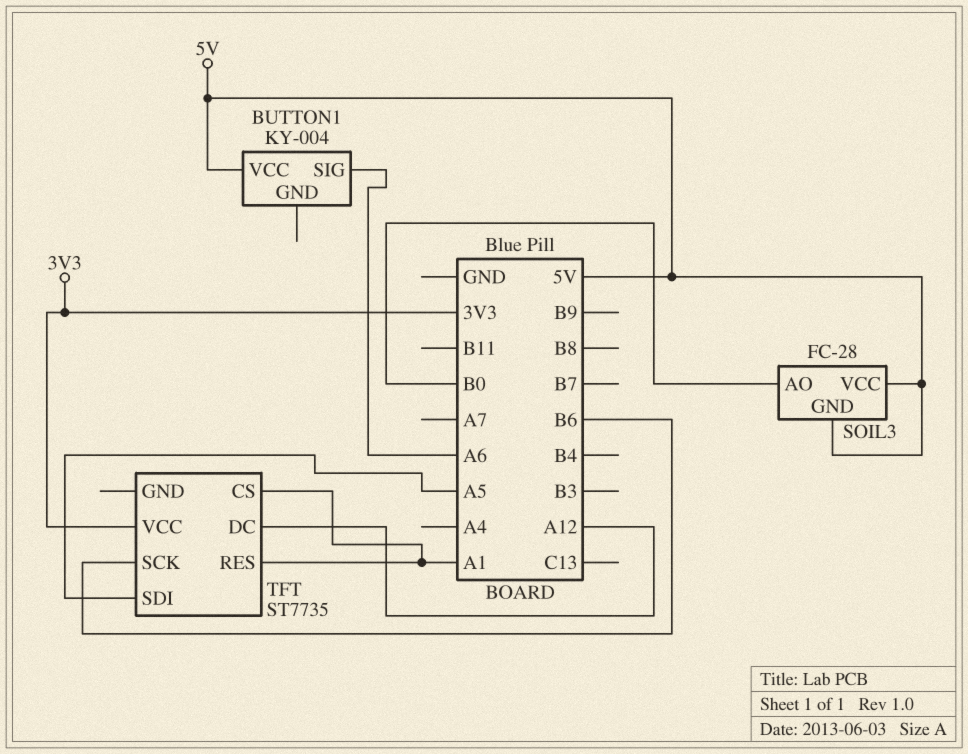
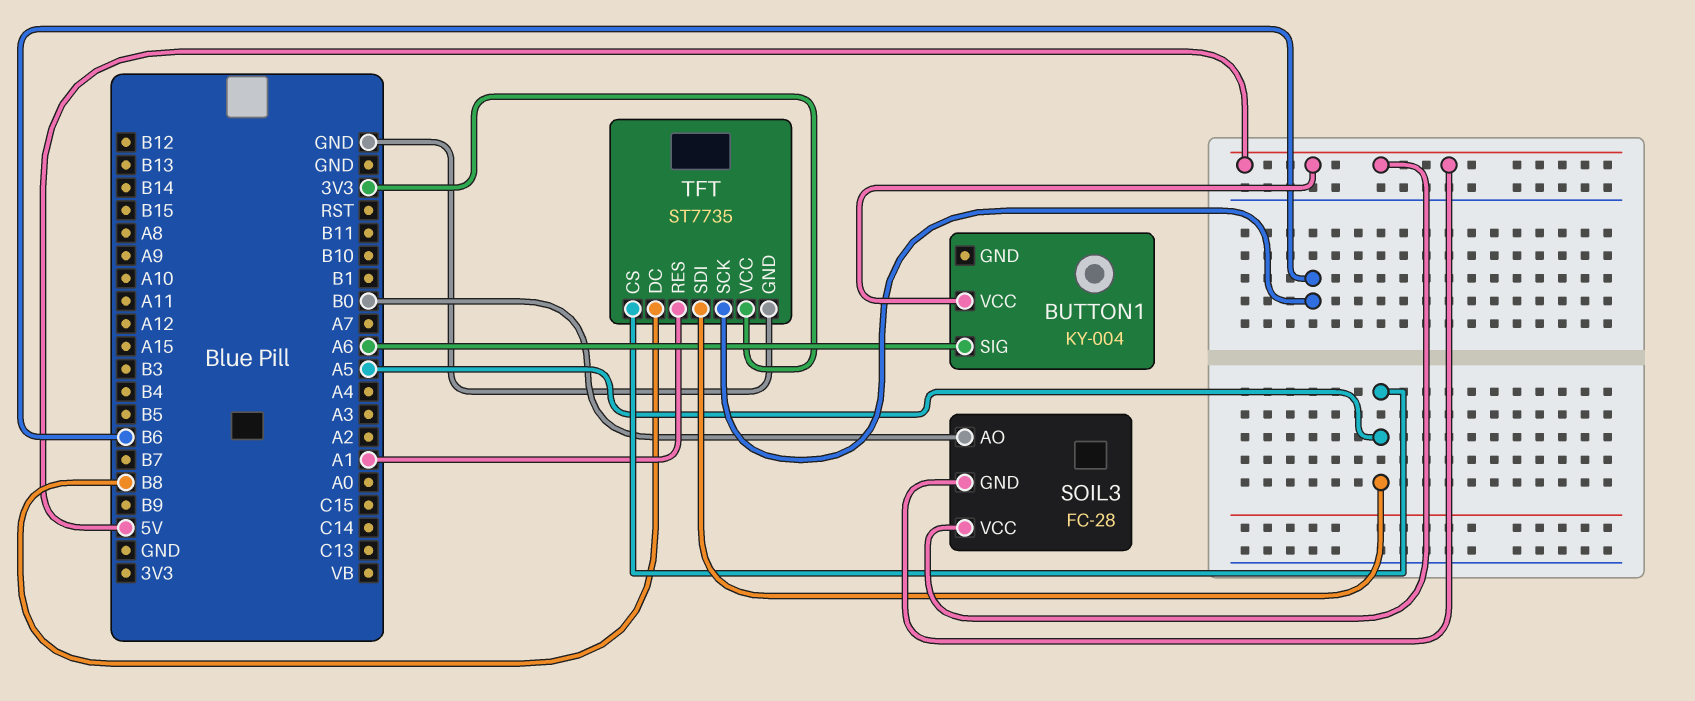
TFT pin CS: A1 -> A5
TFT pin DC: A12 -> B8
TFT pin GND: none -> GND

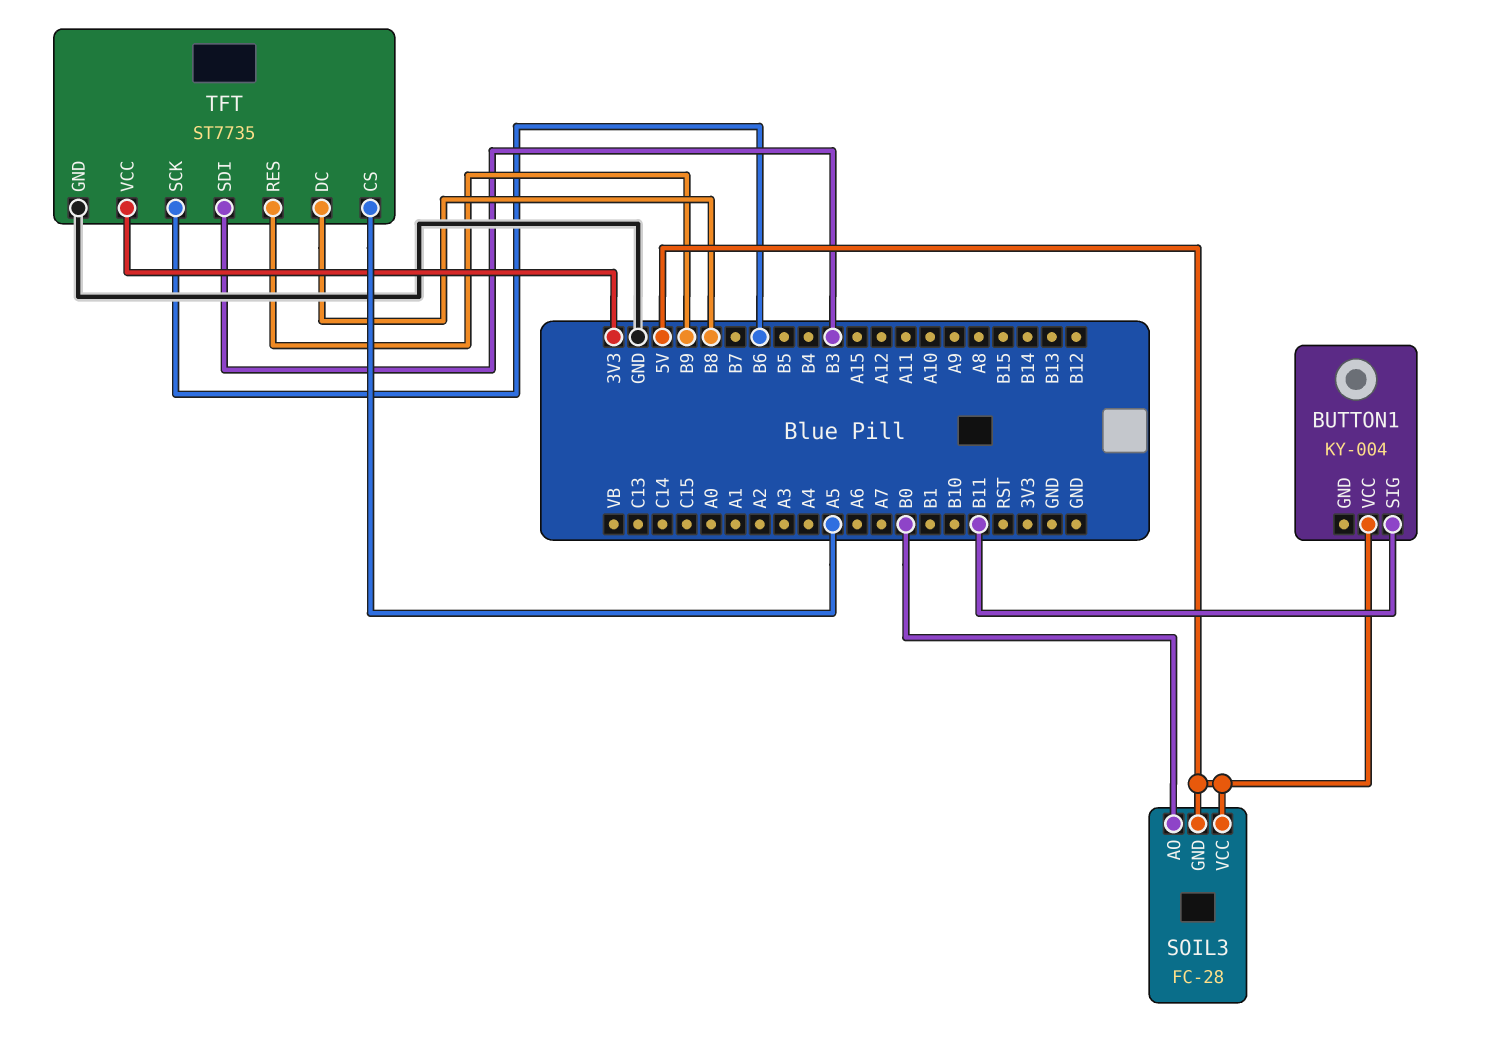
BUTTON1 pin SIG: A6 -> B11
TFT pin RES: A1 -> B9
TFT pin SDI: A5 -> B3

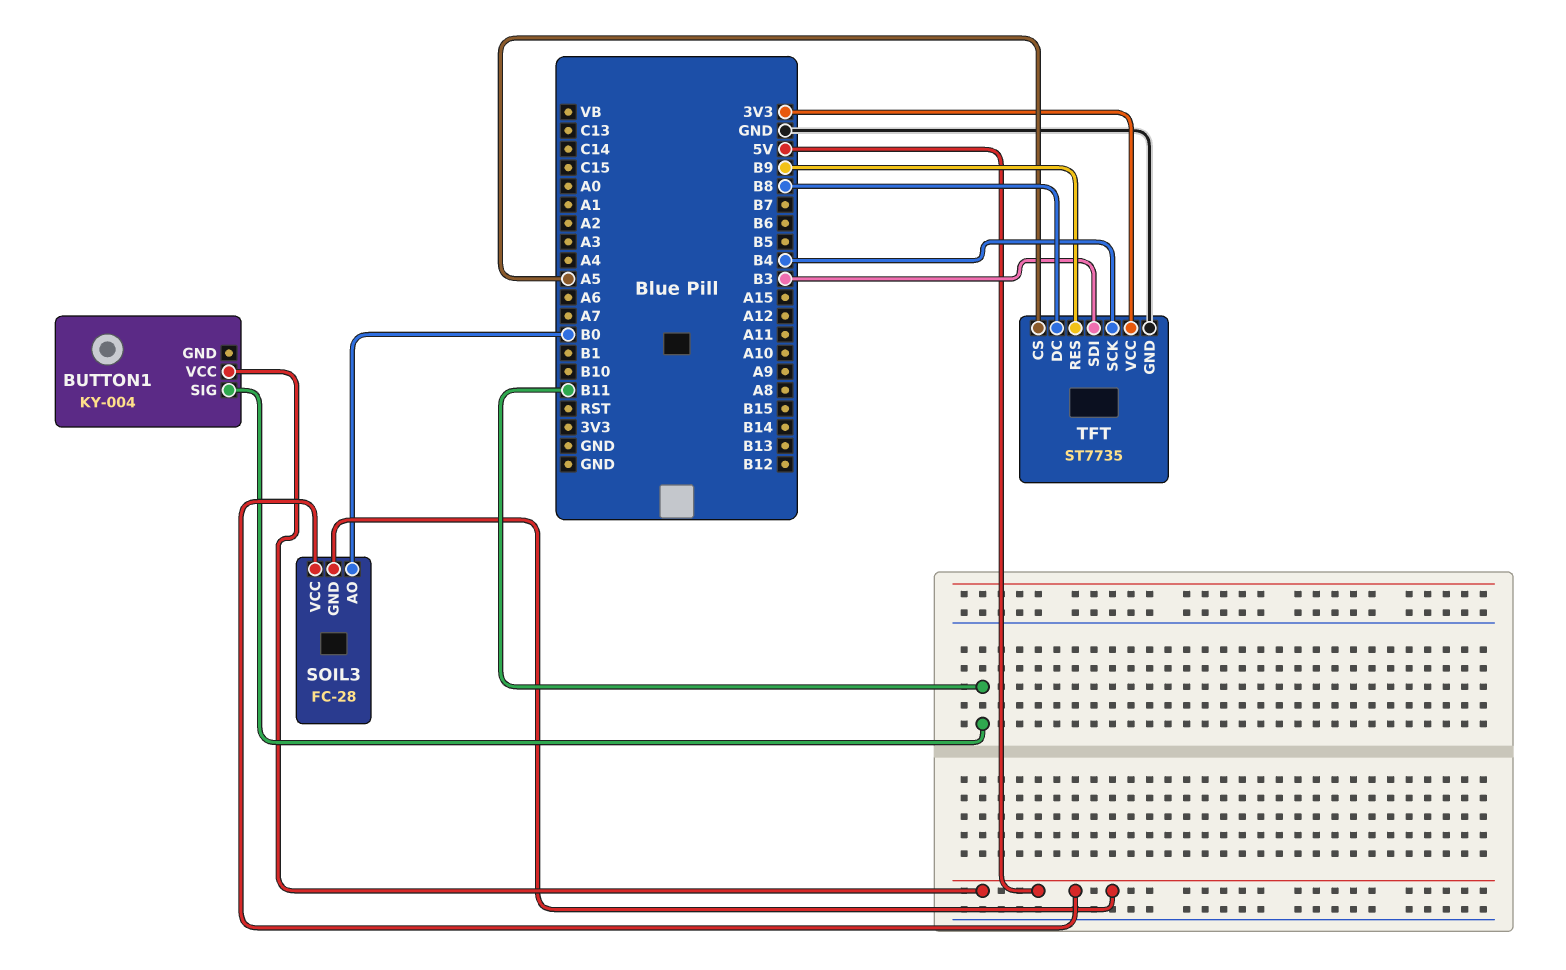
TFT pin SCK: B6 -> B4

